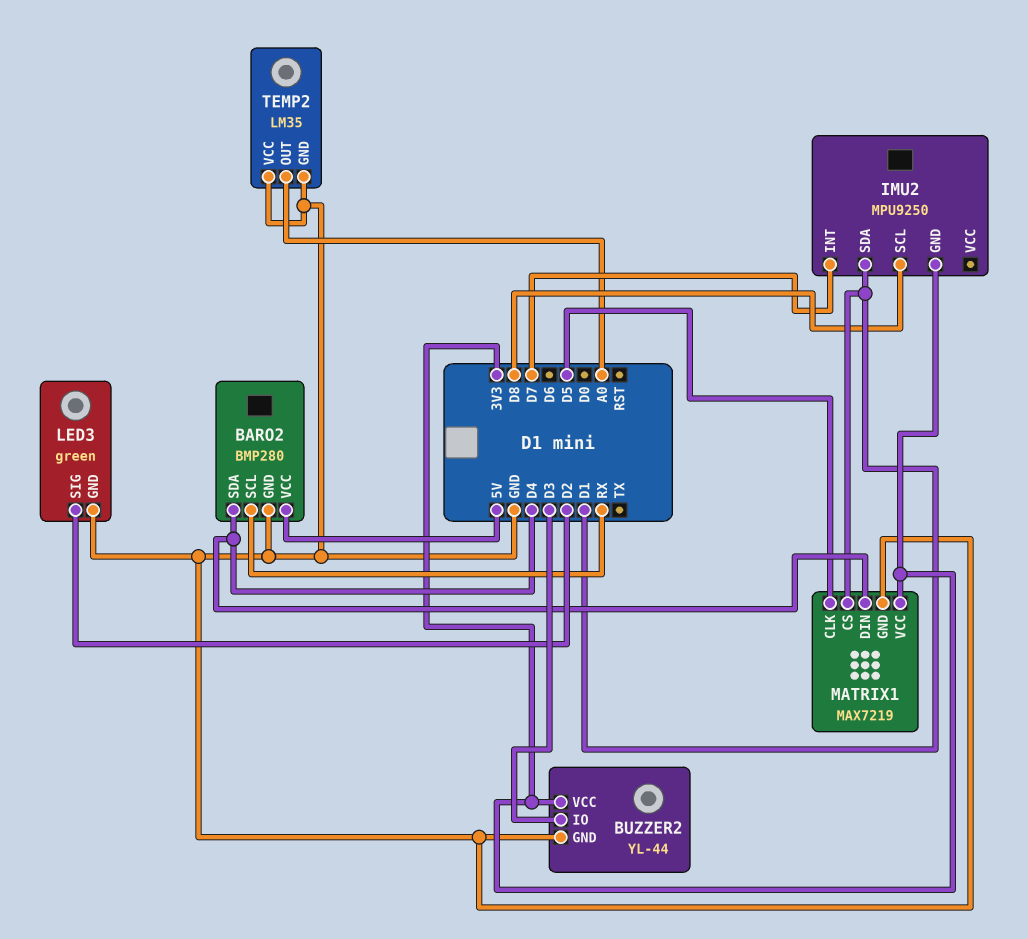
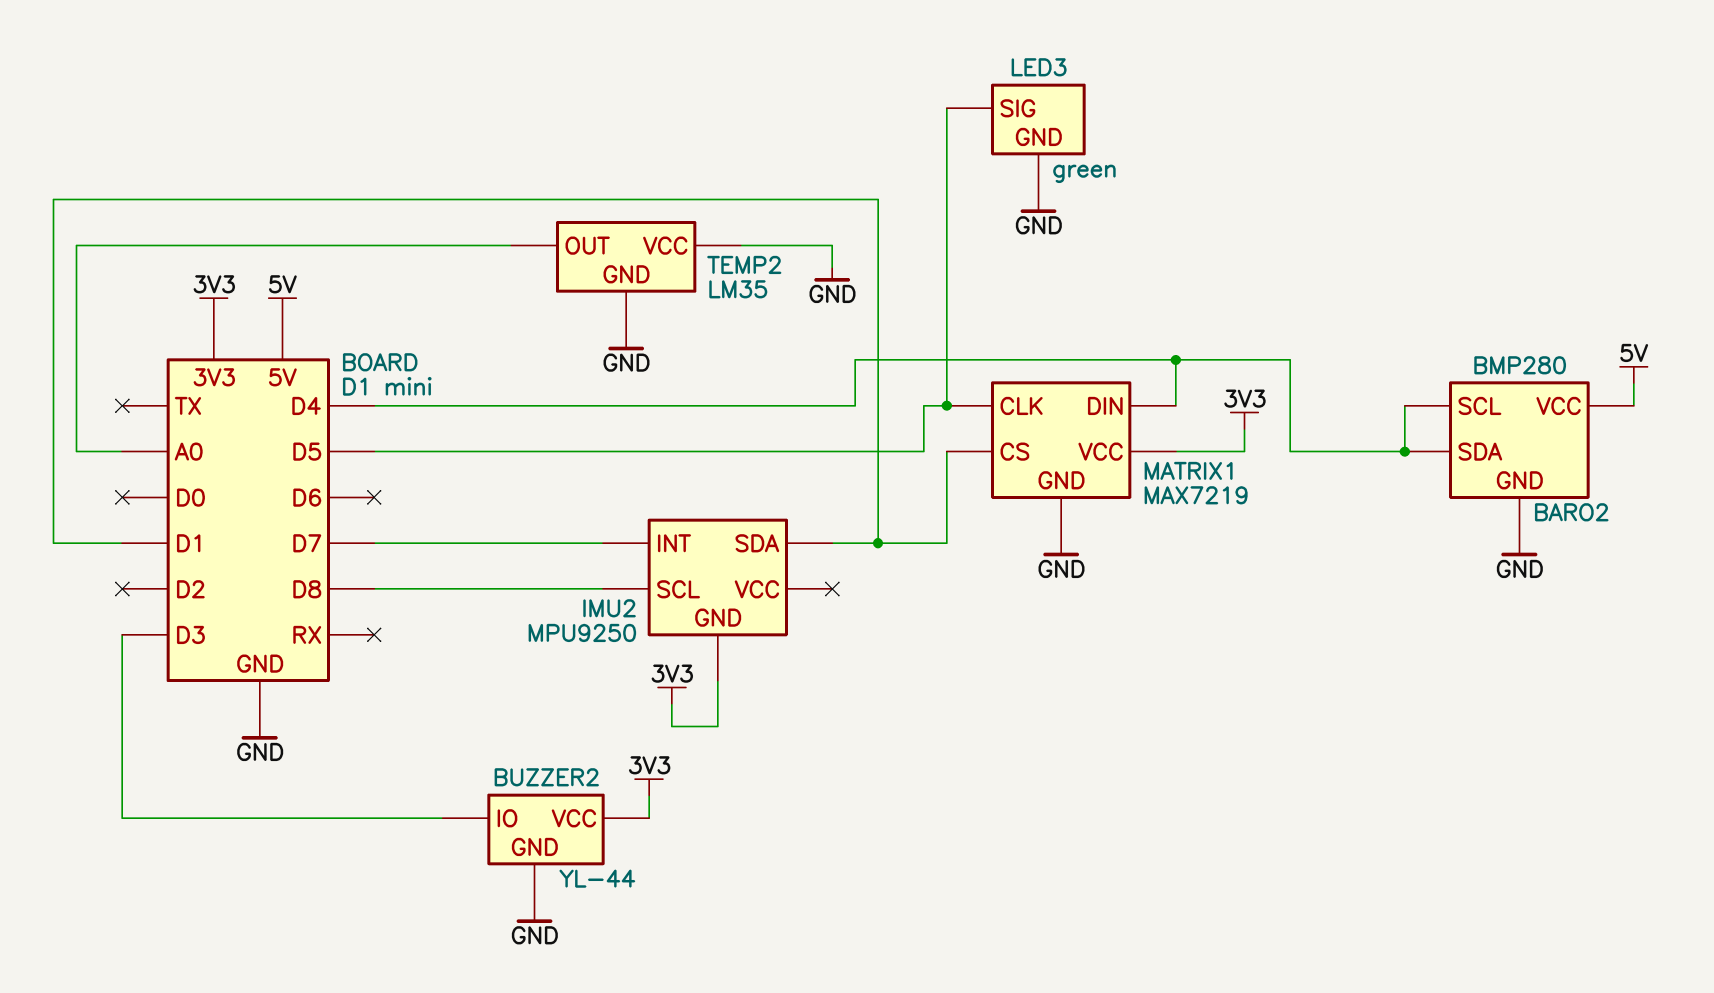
BARO2 pin SCL: RX -> D4
LED3 pin SIG: D2 -> D5

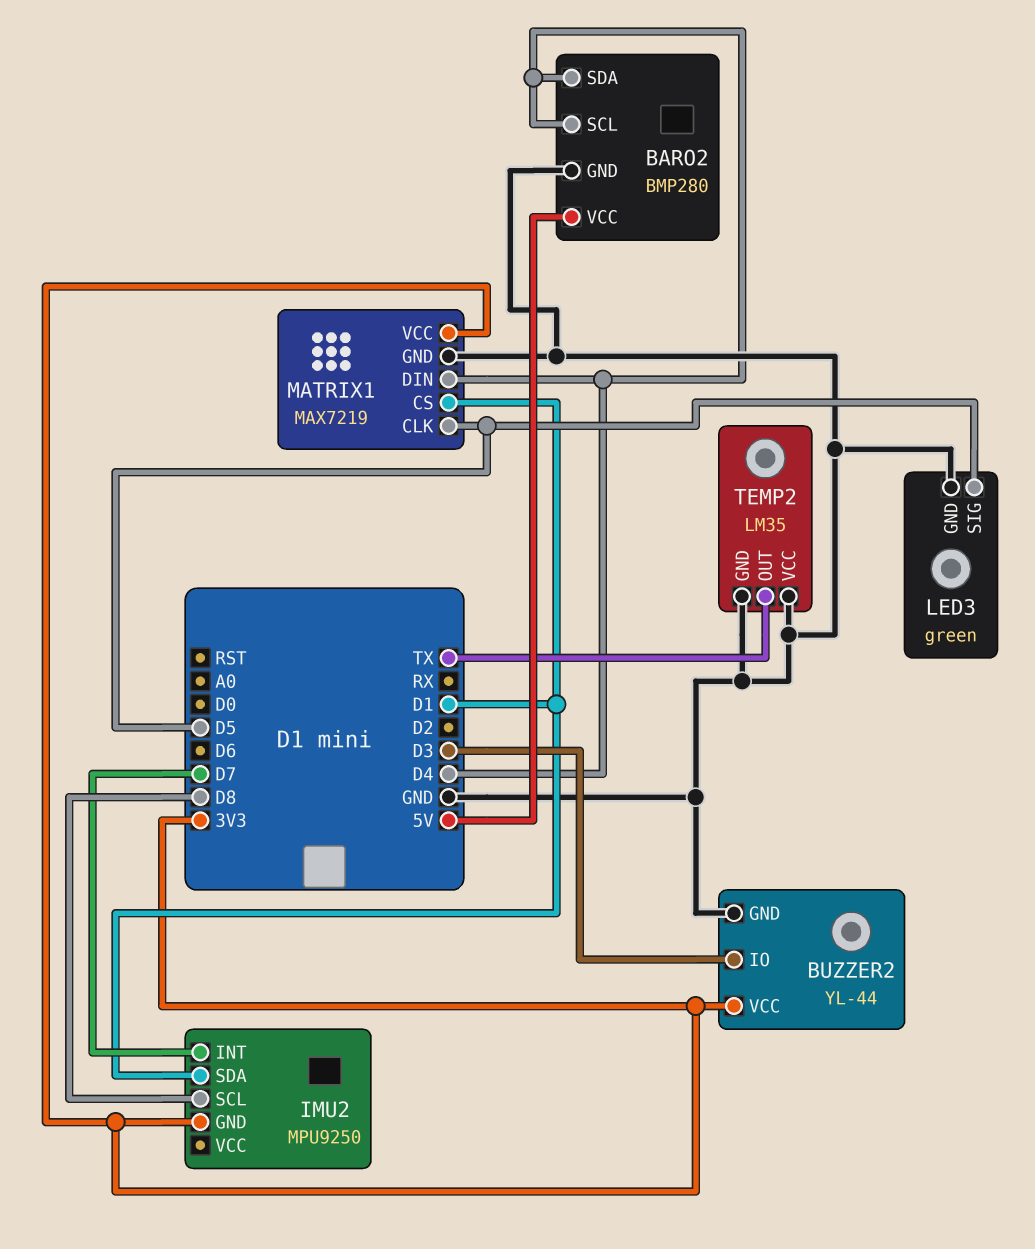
TEMP2 pin OUT: A0 -> TX

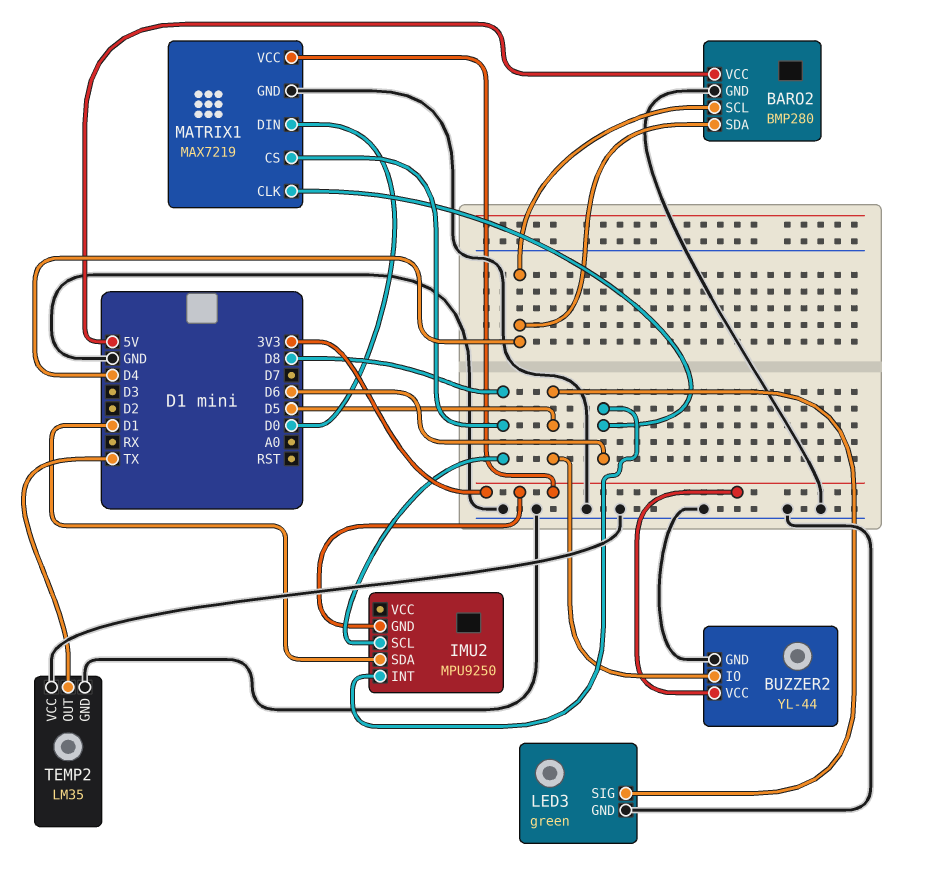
BUZZER2 pin IO: D3 -> D5
IMU2 pin INT: D7 -> D6
MATRIX1 pin CLK: D5 -> D6
MATRIX1 pin CS: D1 -> D8
MATRIX1 pin DIN: D4 -> D0

